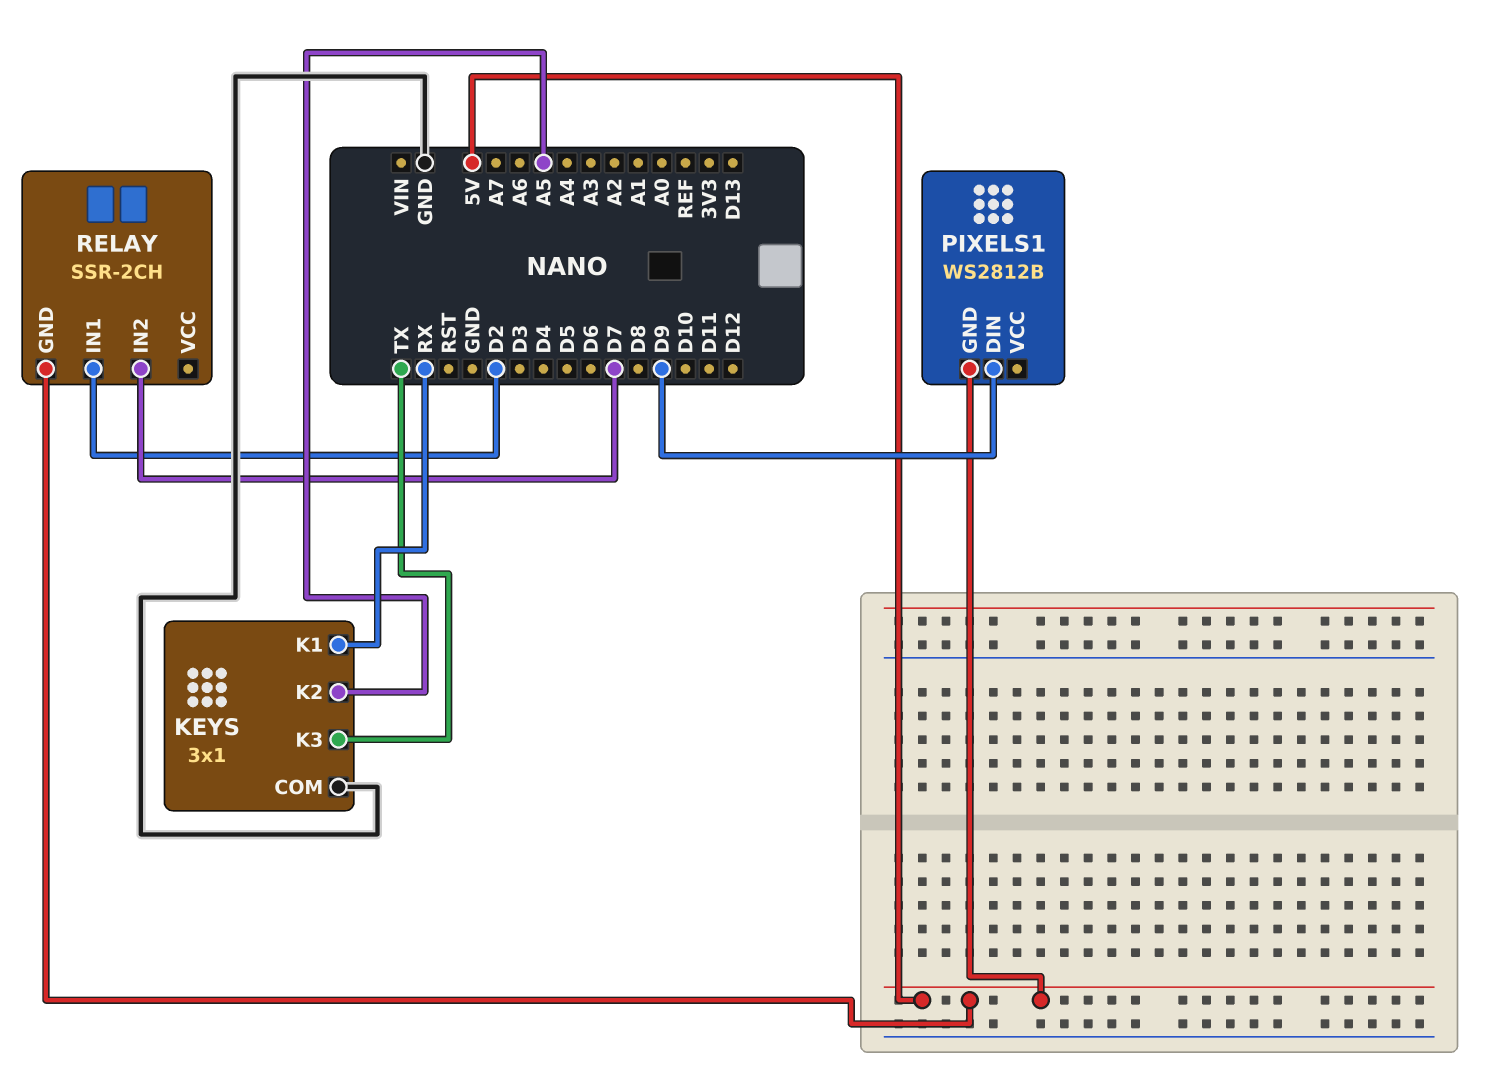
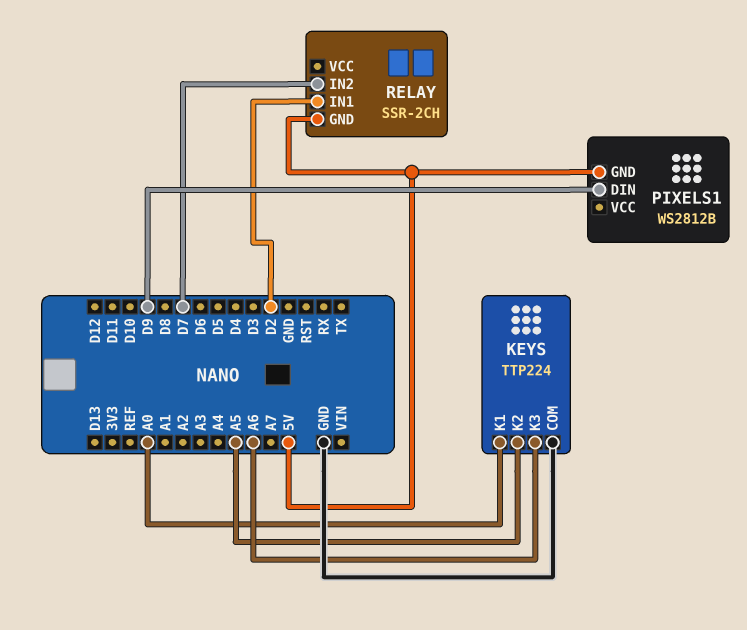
KEYS: 3x1 -> TTP224
KEYS pin K1: RX -> A0
KEYS pin K3: TX -> A6

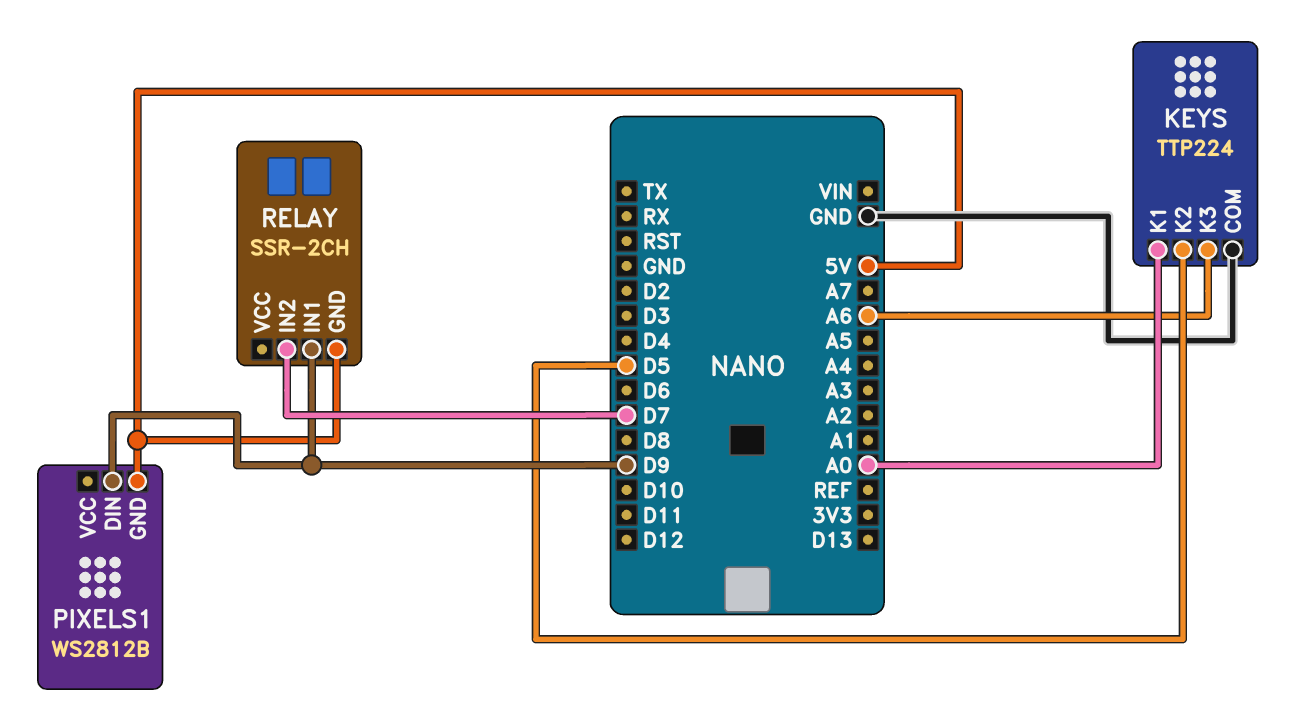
KEYS pin K2: A5 -> D5
RELAY pin IN1: D2 -> D9

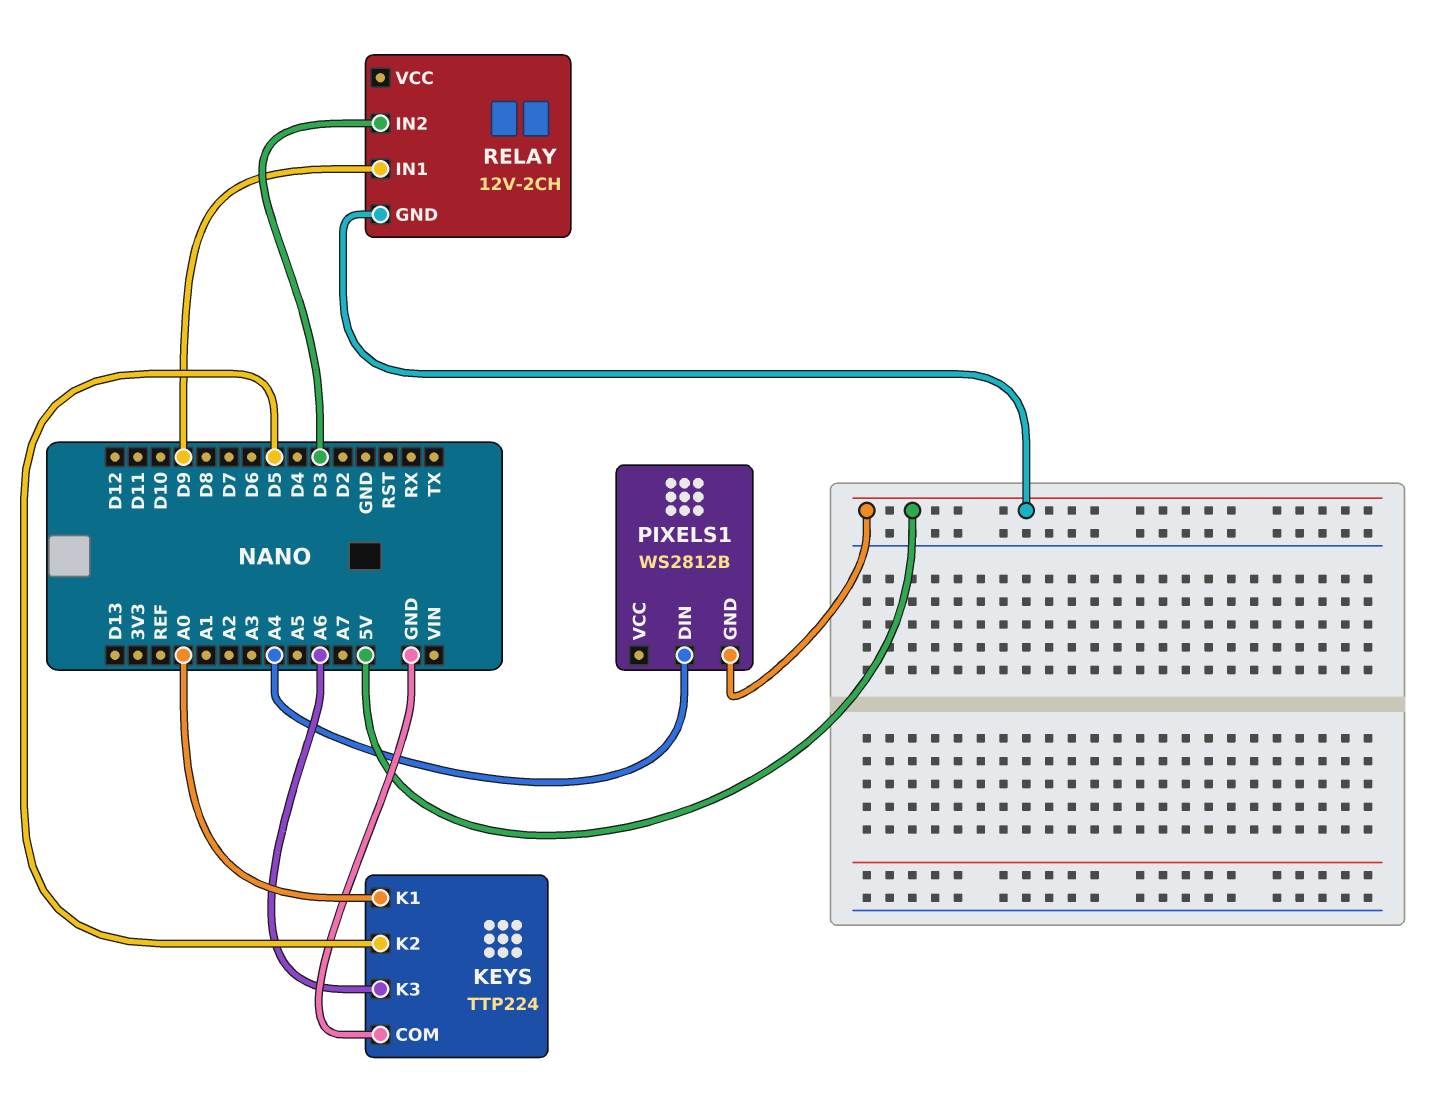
PIXELS1 pin DIN: D9 -> A4
RELAY: SSR-2CH -> 12V-2CH
RELAY pin IN2: D7 -> D3

